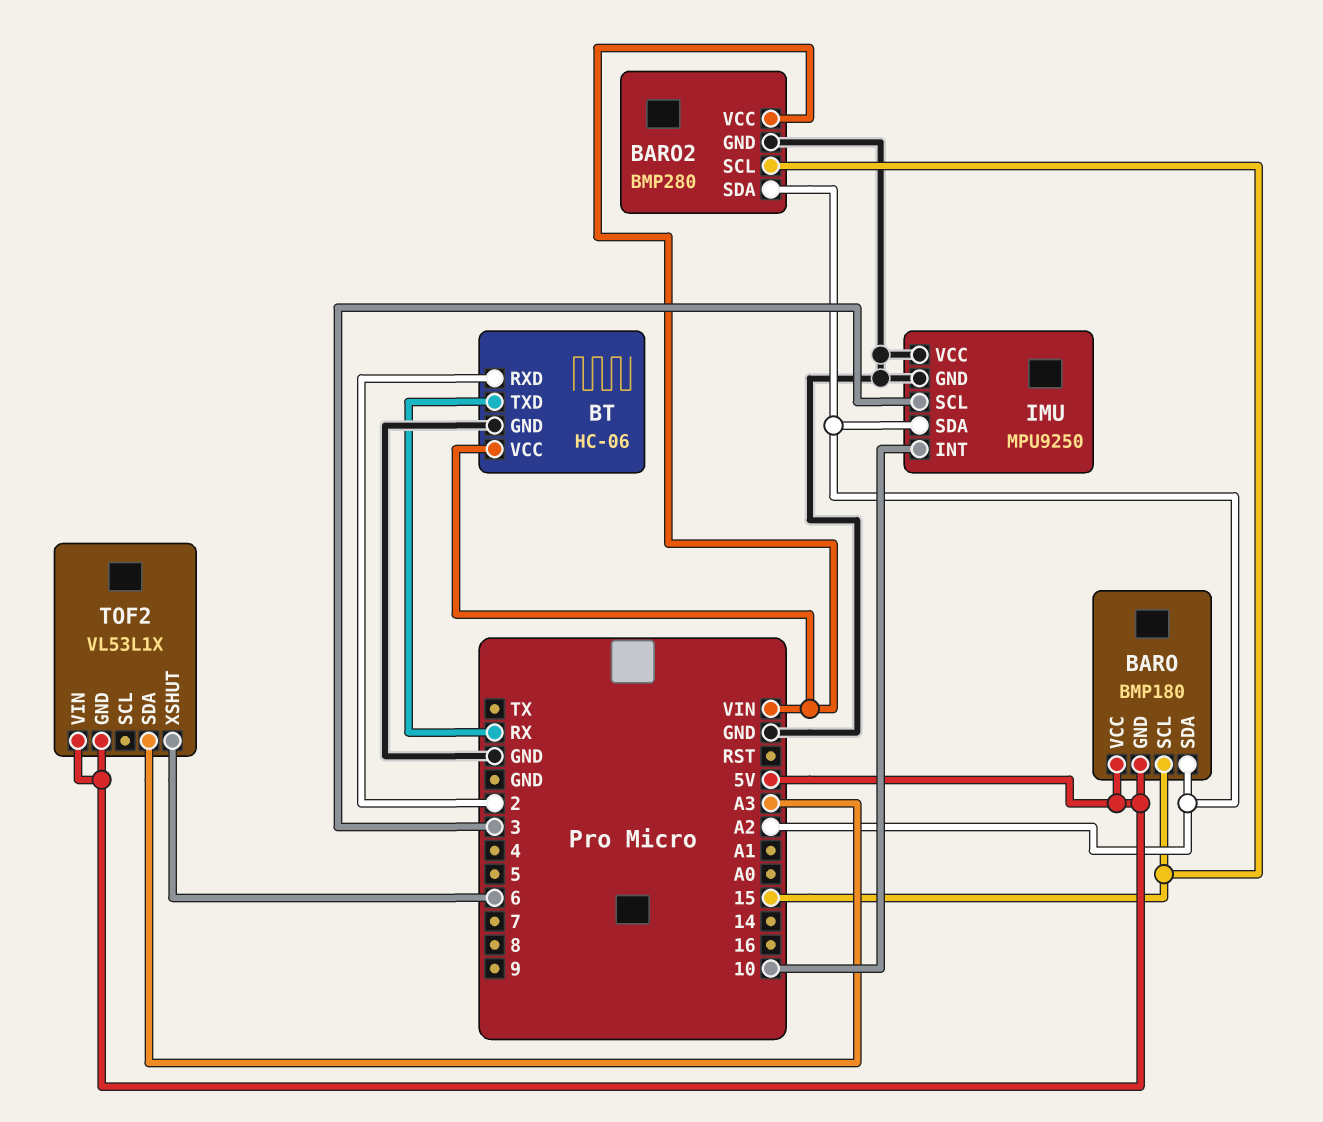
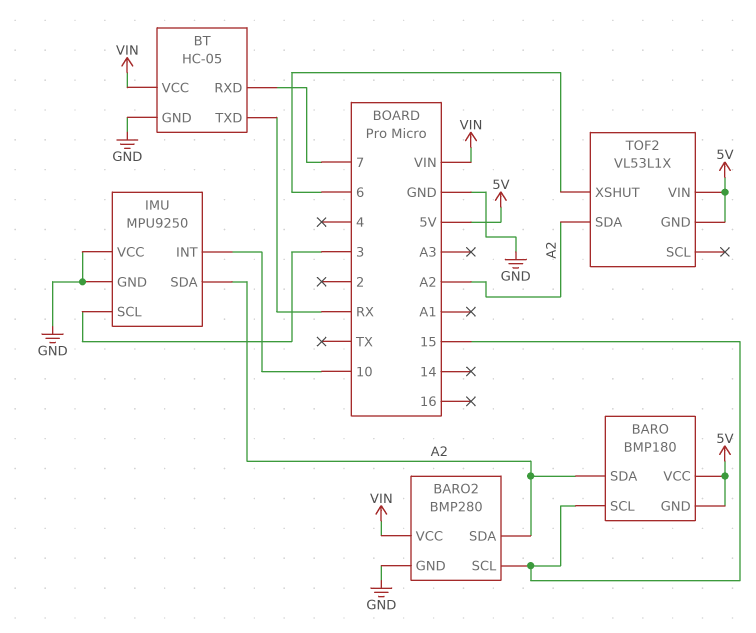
BT: HC-06 -> HC-05
BT pin RXD: 2 -> 7
TOF2 pin SDA: A3 -> A2

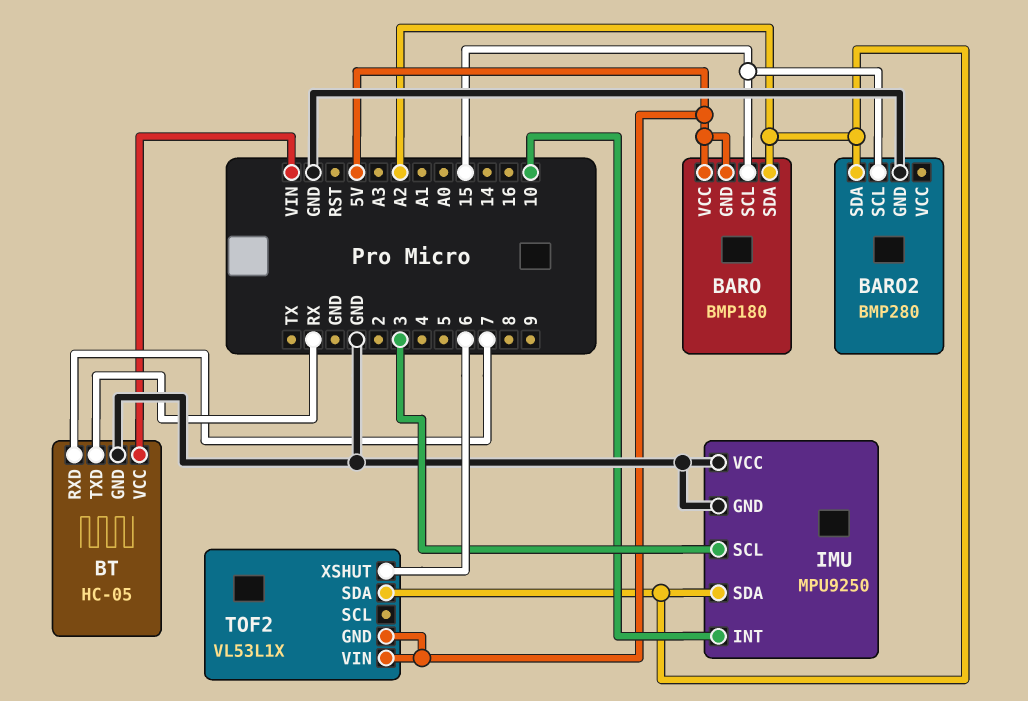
BARO2 pin VCC: VIN -> none

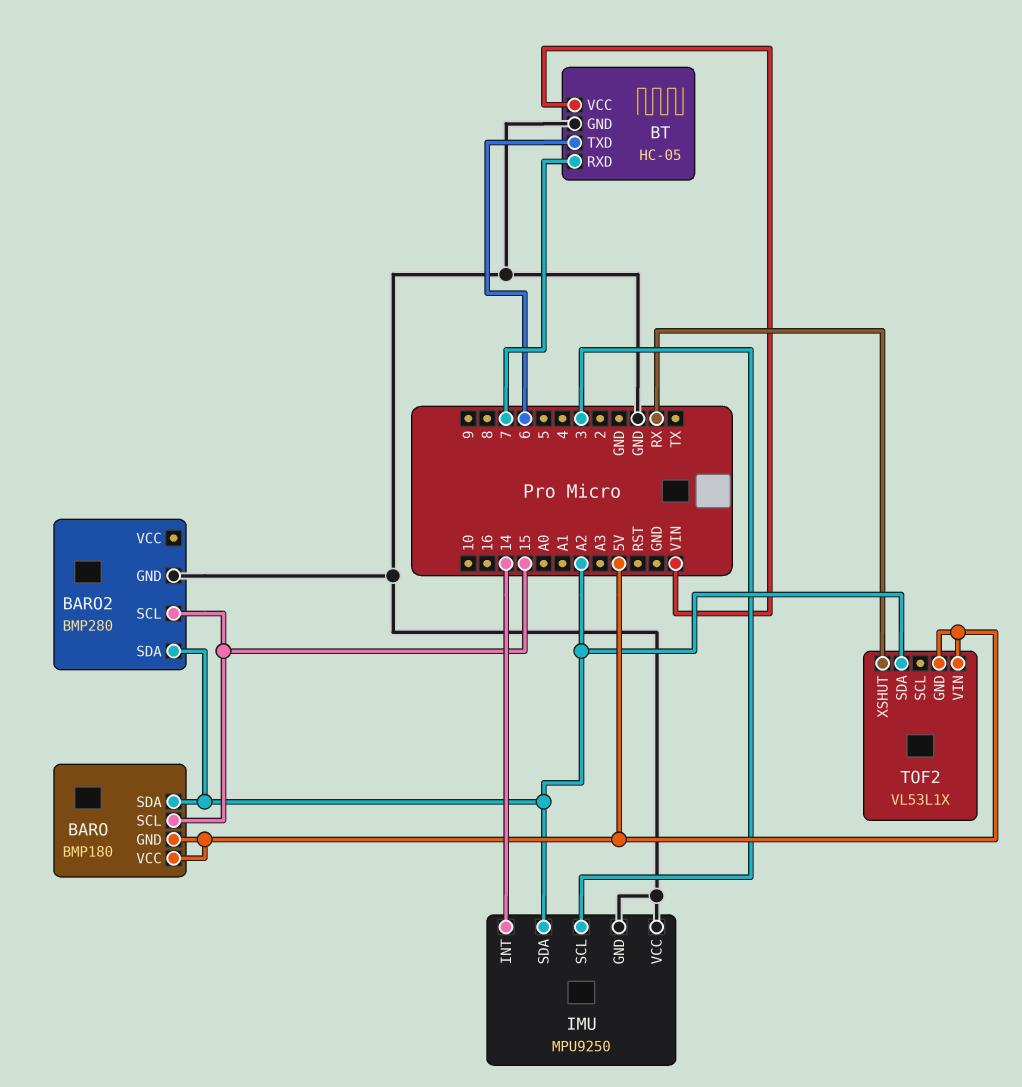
BT pin TXD: RX -> 6
IMU pin INT: 10 -> 14
TOF2 pin XSHUT: 6 -> RX

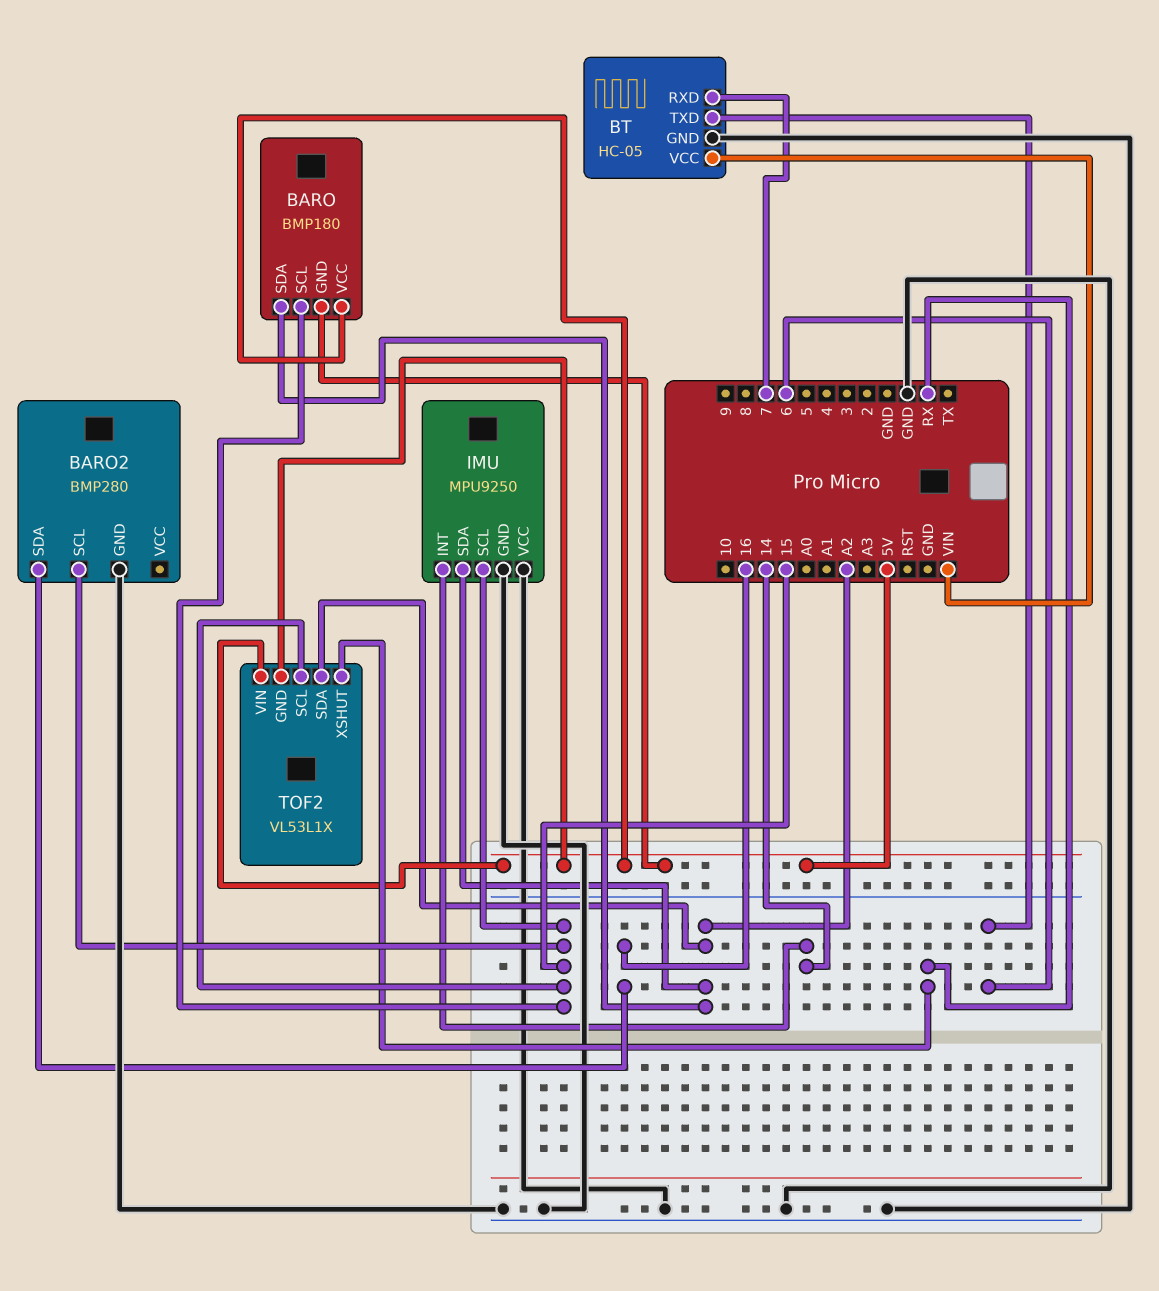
BARO2 pin SDA: A2 -> 16
IMU pin SCL: 3 -> 15
TOF2 pin SCL: none -> 15

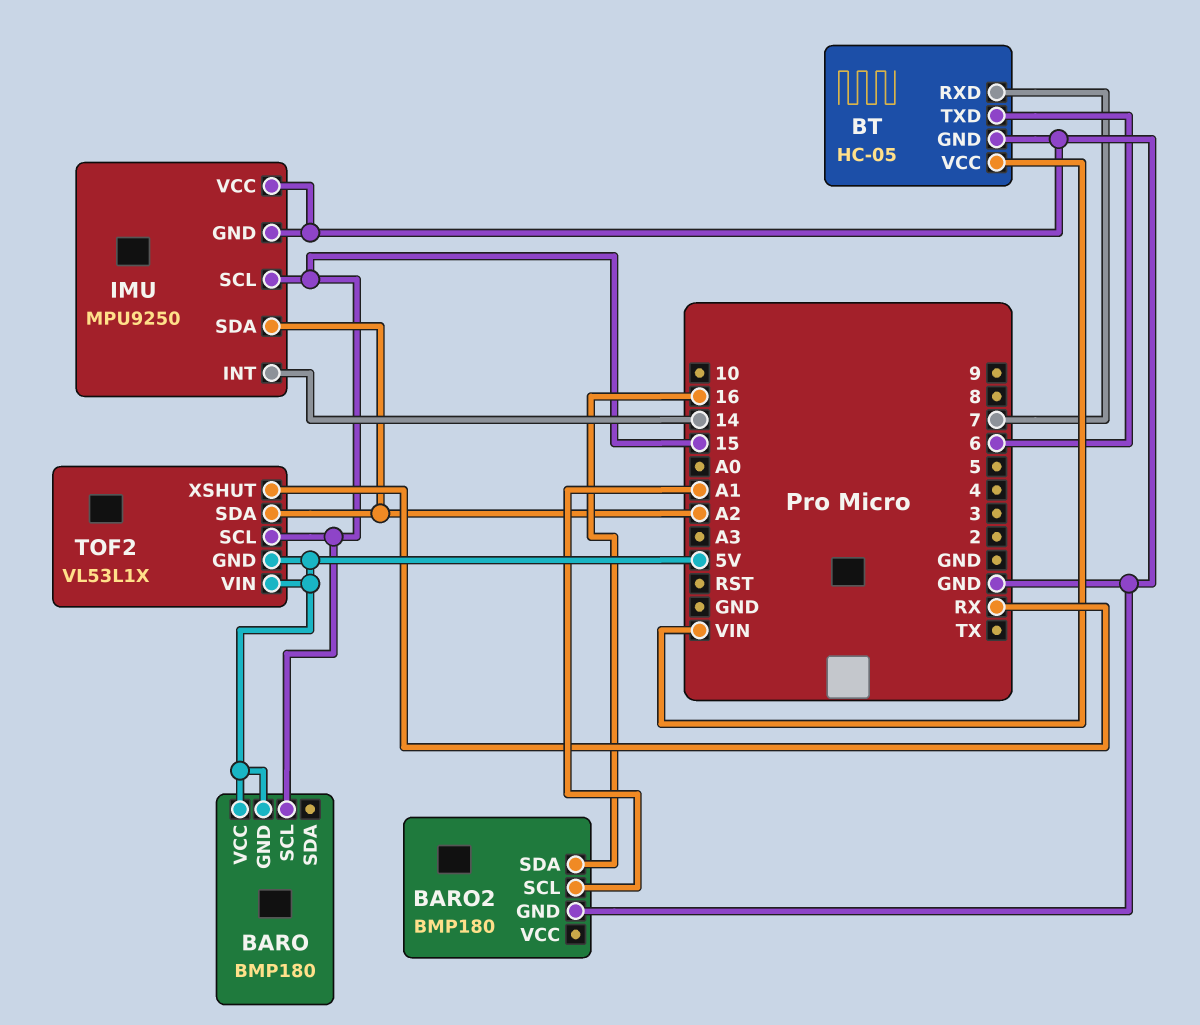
BARO pin SDA: A2 -> none
BARO2: BMP280 -> BMP180
BARO2 pin SCL: 15 -> A1

